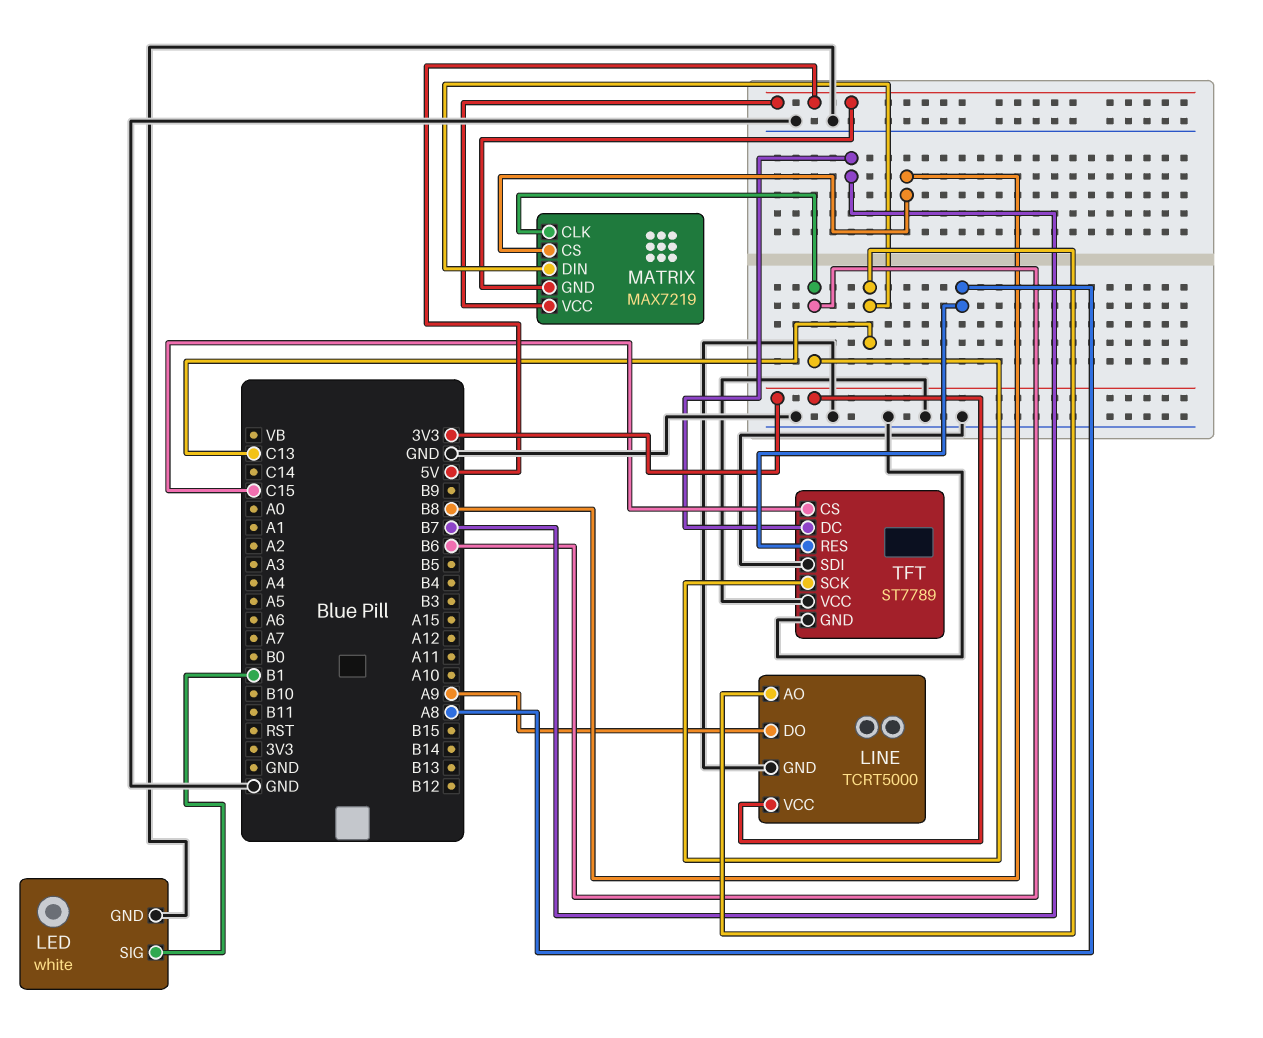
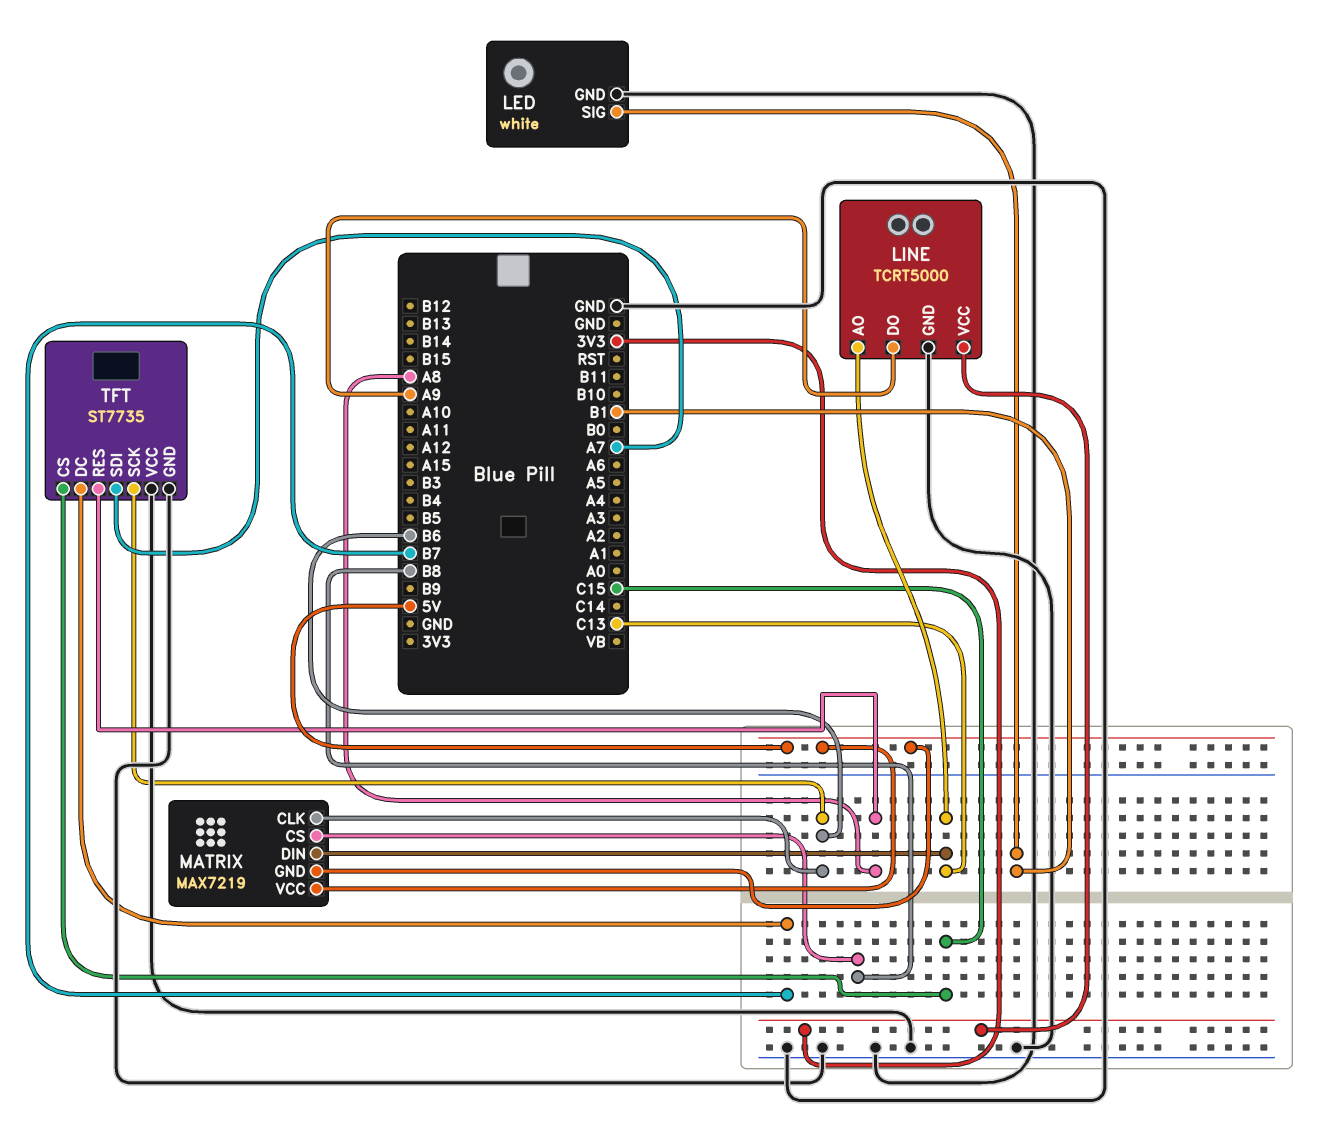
TFT: ST7789 -> ST7735
TFT pin SDI: GND -> A7

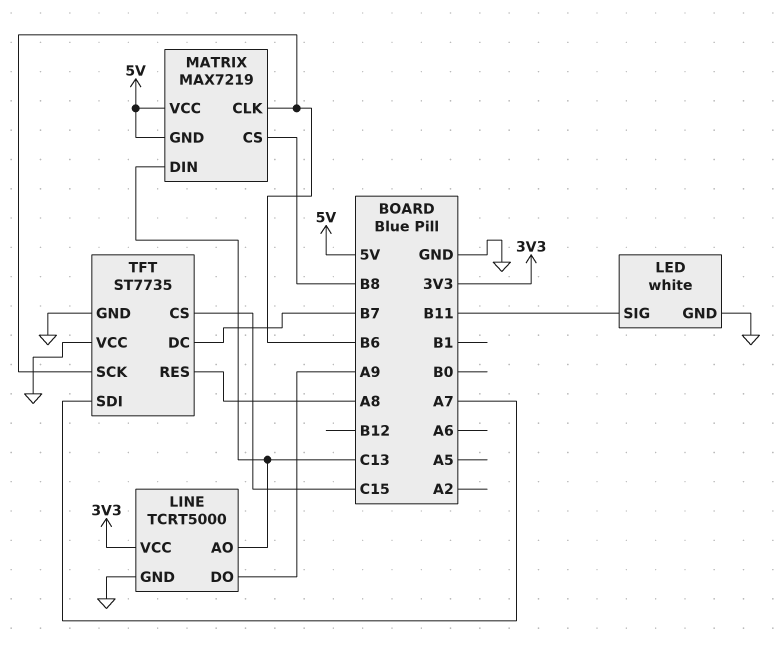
LED pin SIG: B1 -> B11

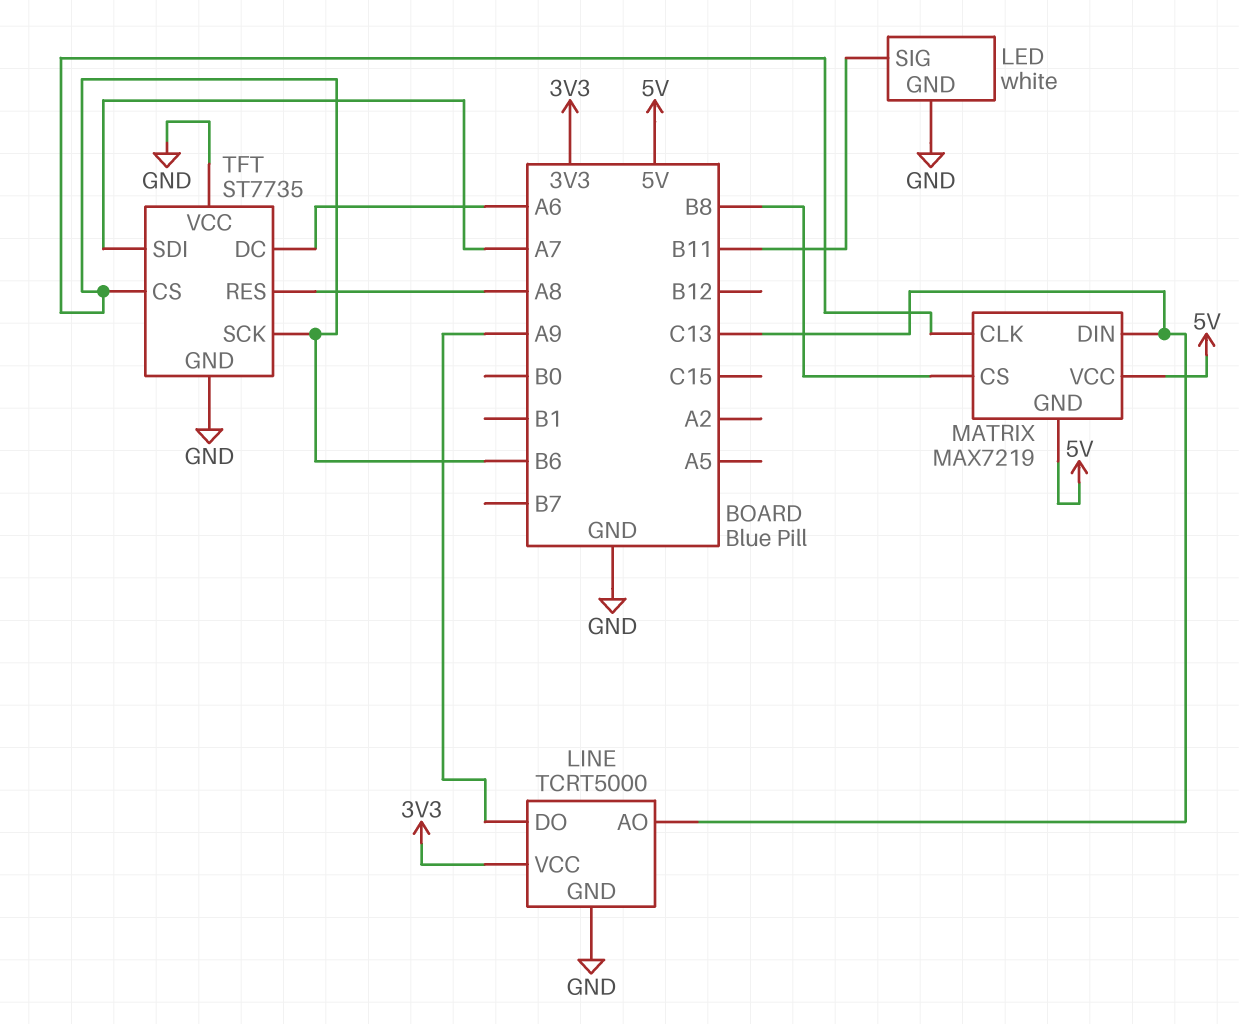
TFT pin CS: C15 -> B6
TFT pin DC: B7 -> A6

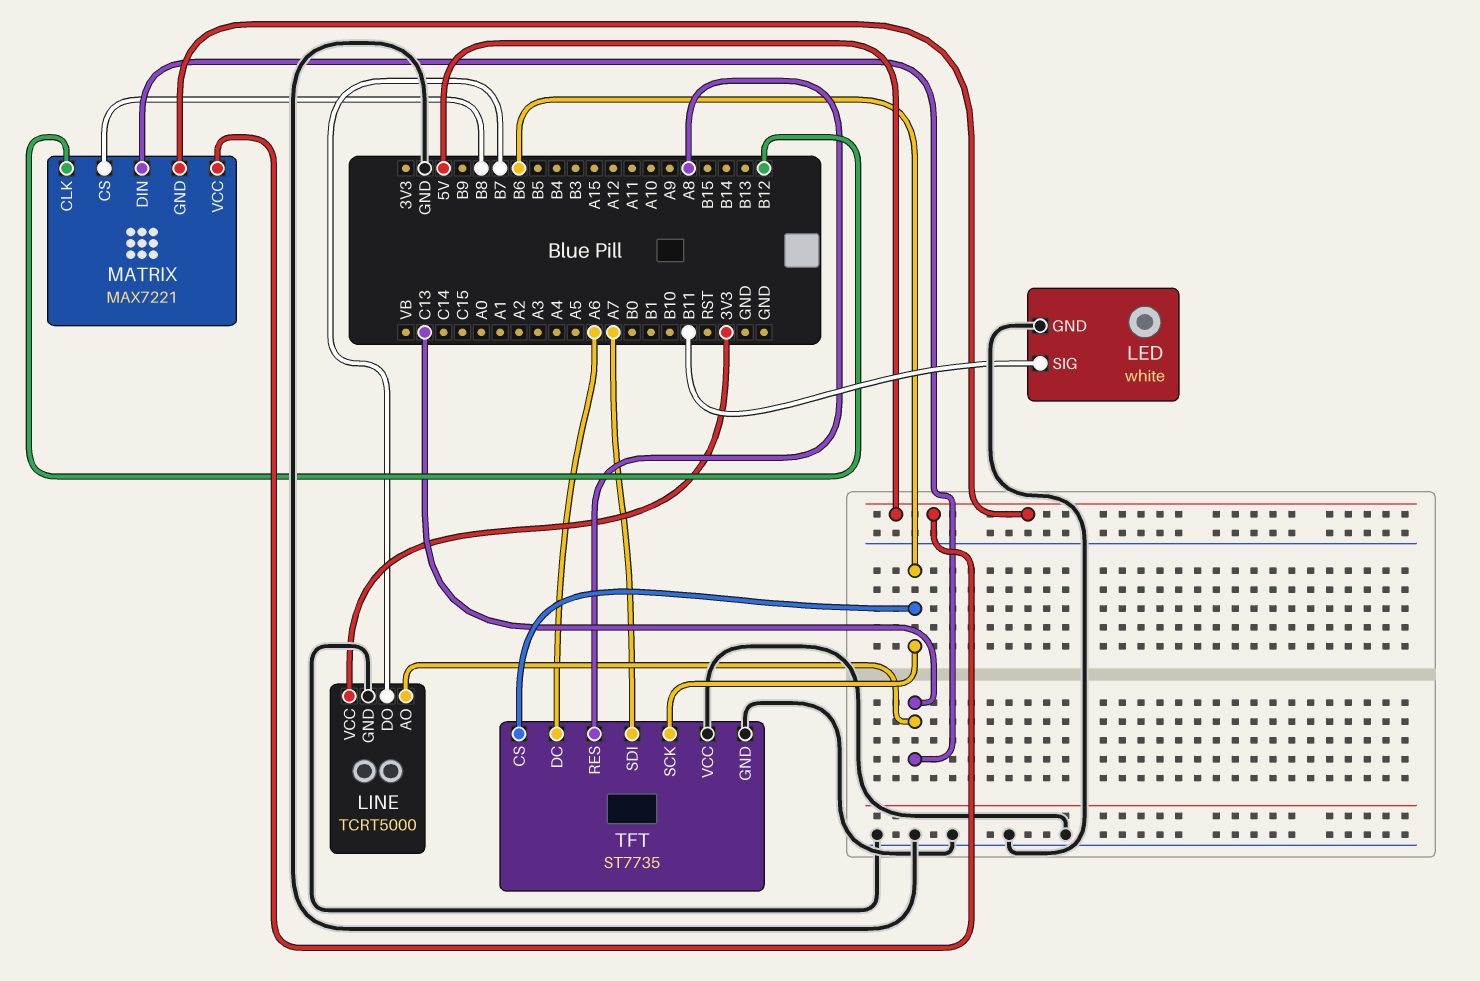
LINE pin DO: A9 -> B7
MATRIX: MAX7219 -> MAX7221
MATRIX pin CLK: B6 -> B12

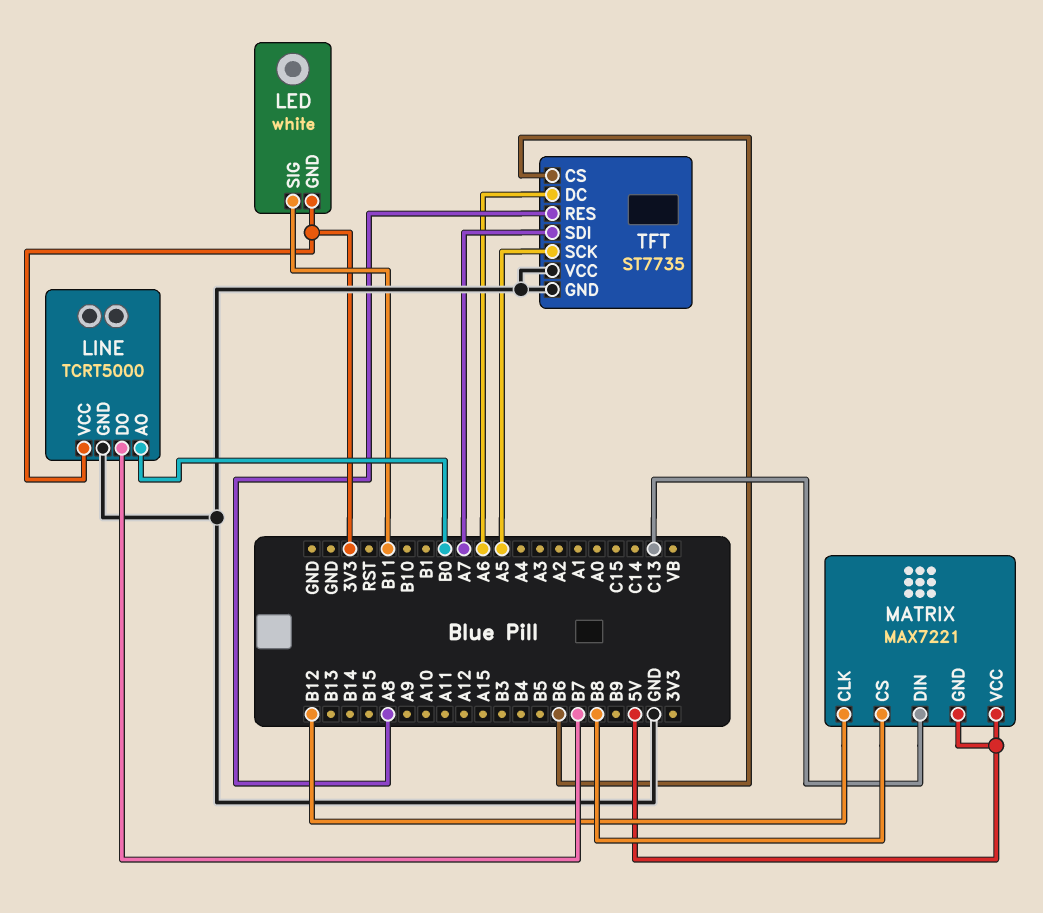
LED pin GND: GND -> 3V3
LINE pin AO: C13 -> B0
TFT pin SCK: B6 -> A5

